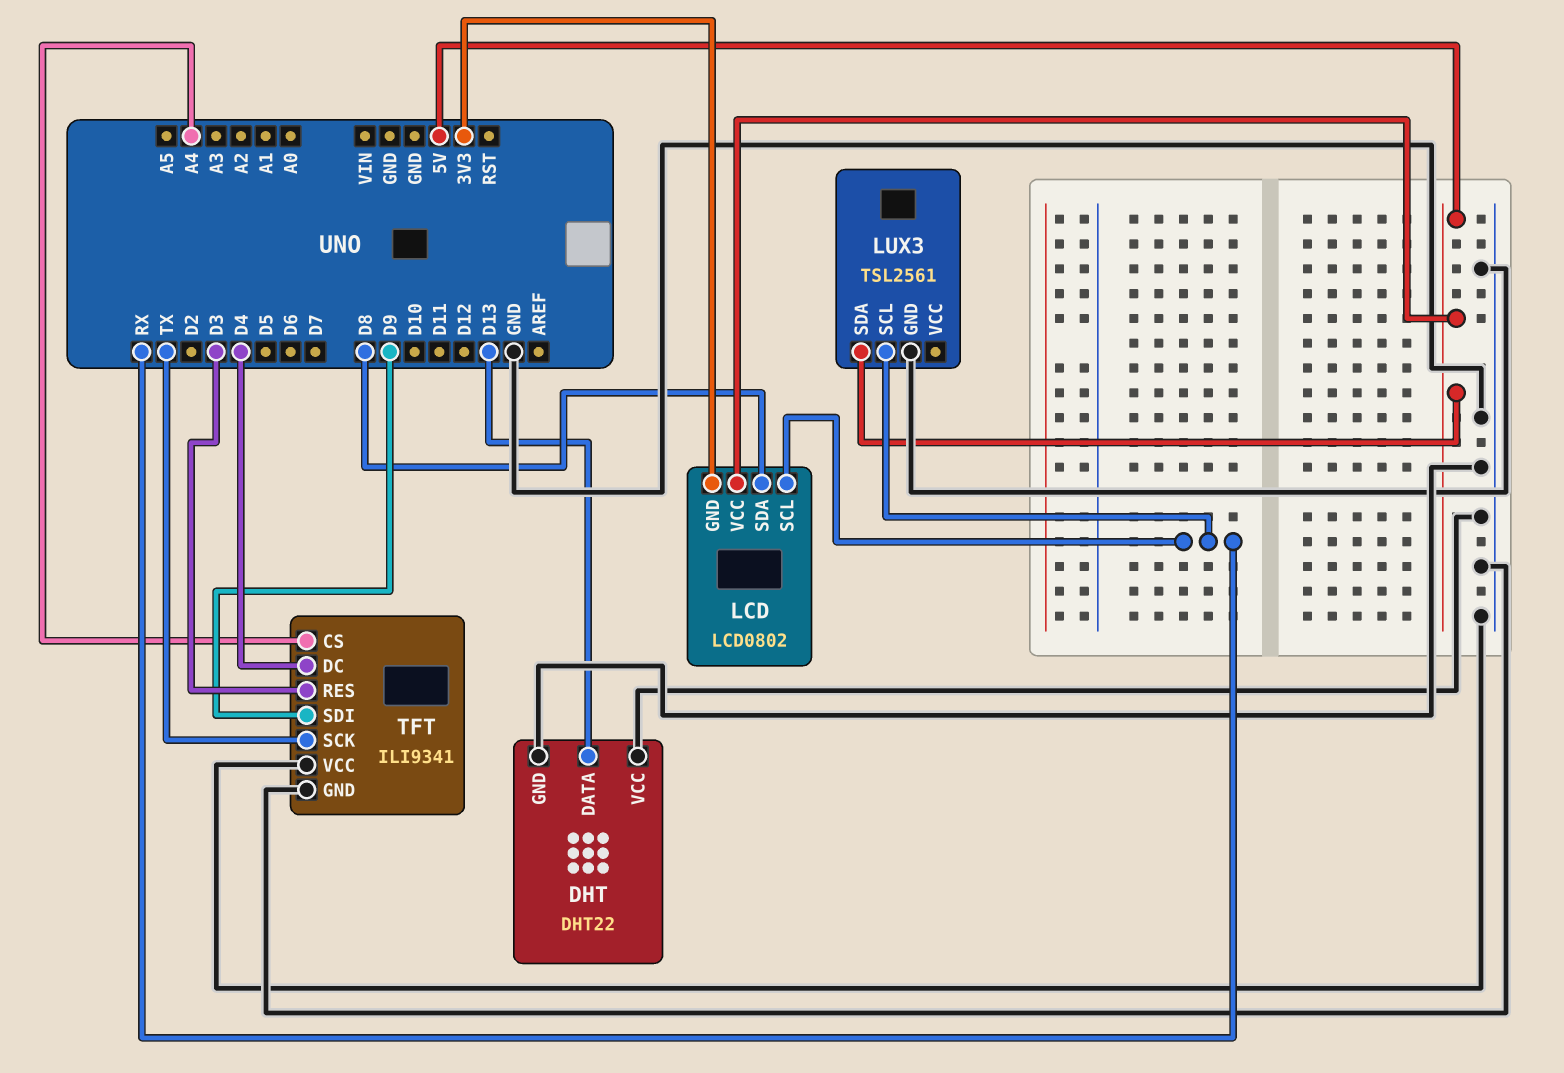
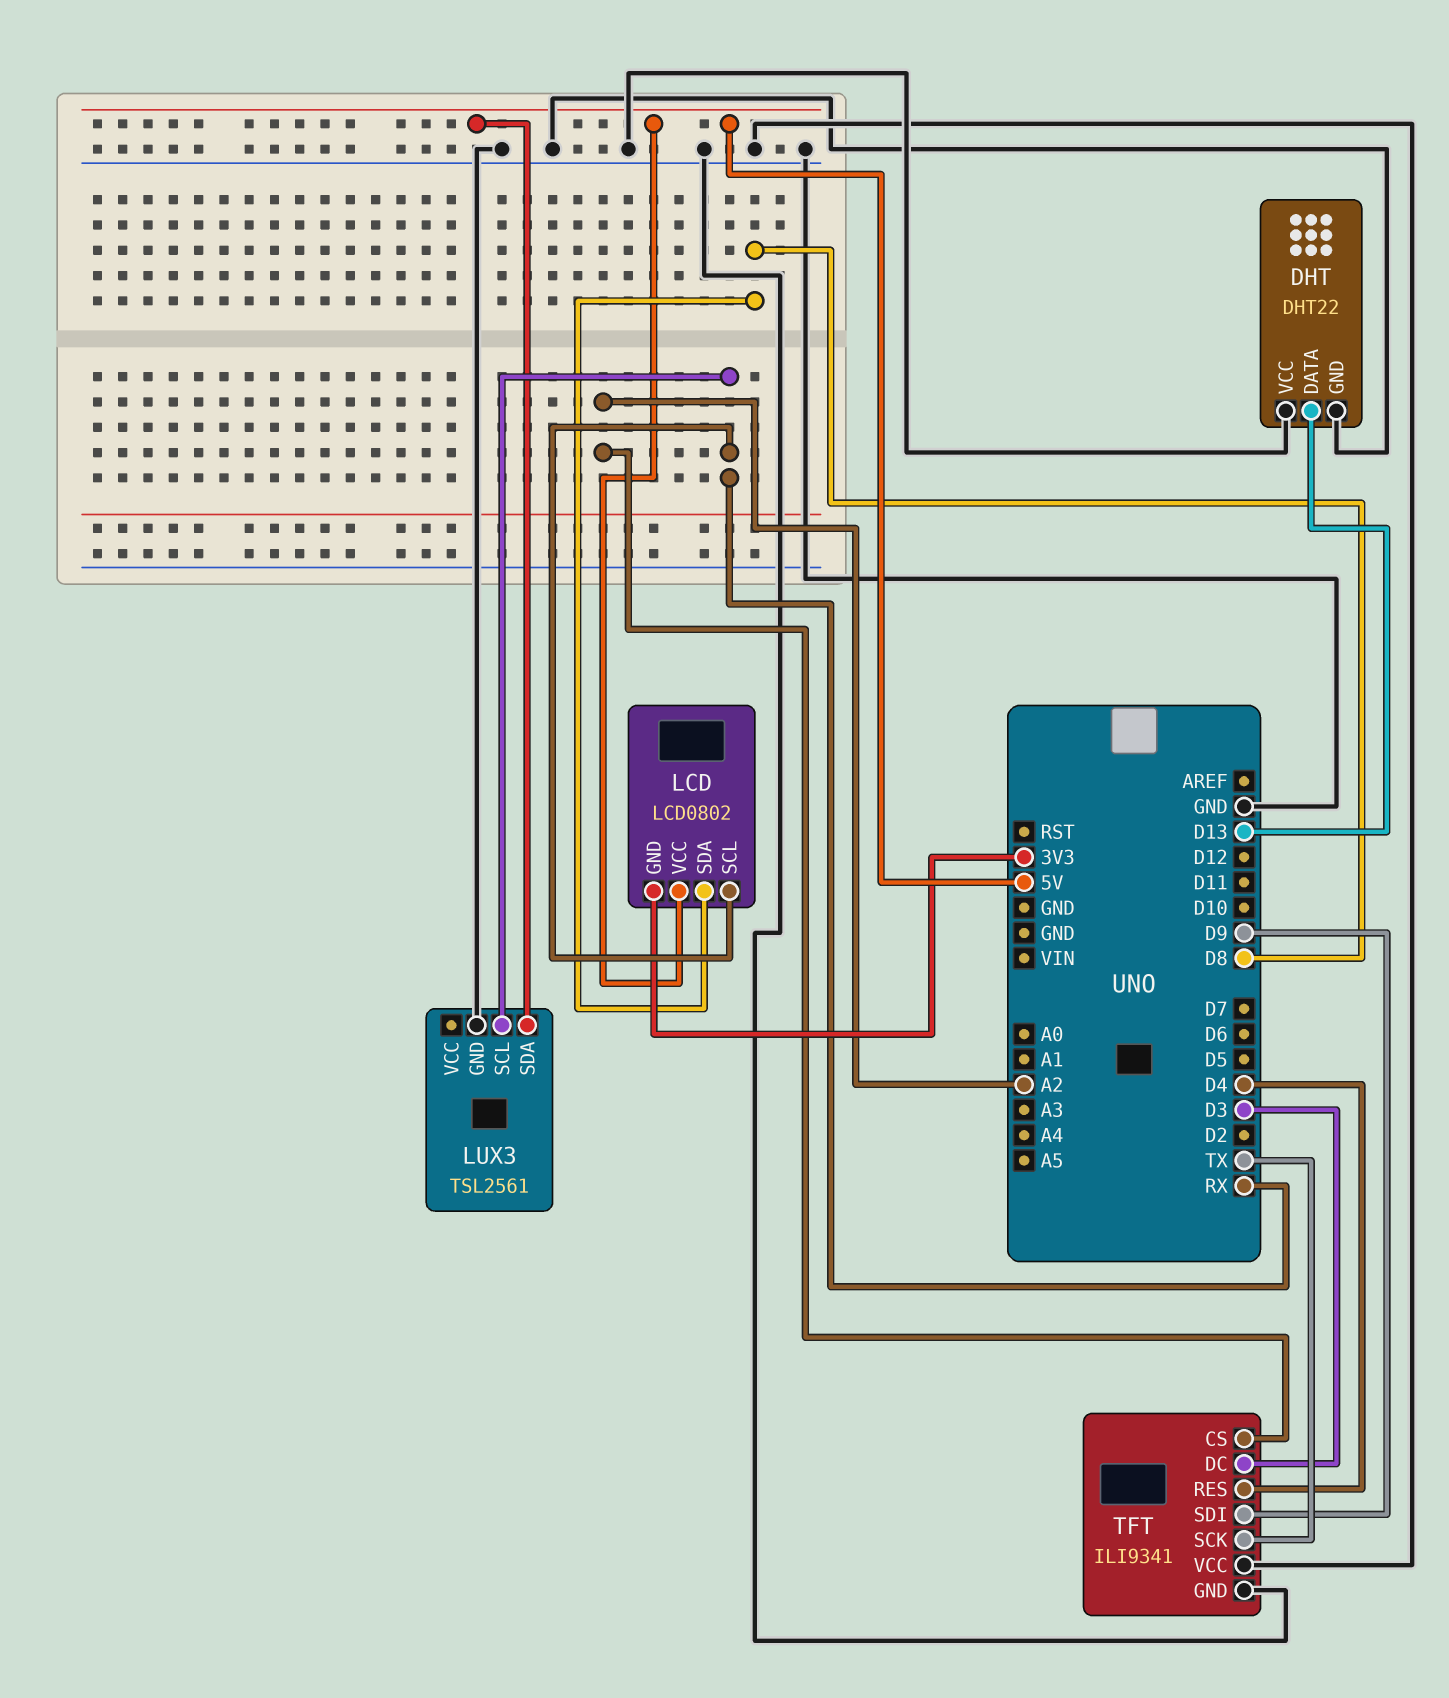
TFT pin CS: A4 -> A2
TFT pin DC: D4 -> D3
TFT pin RES: D3 -> D4

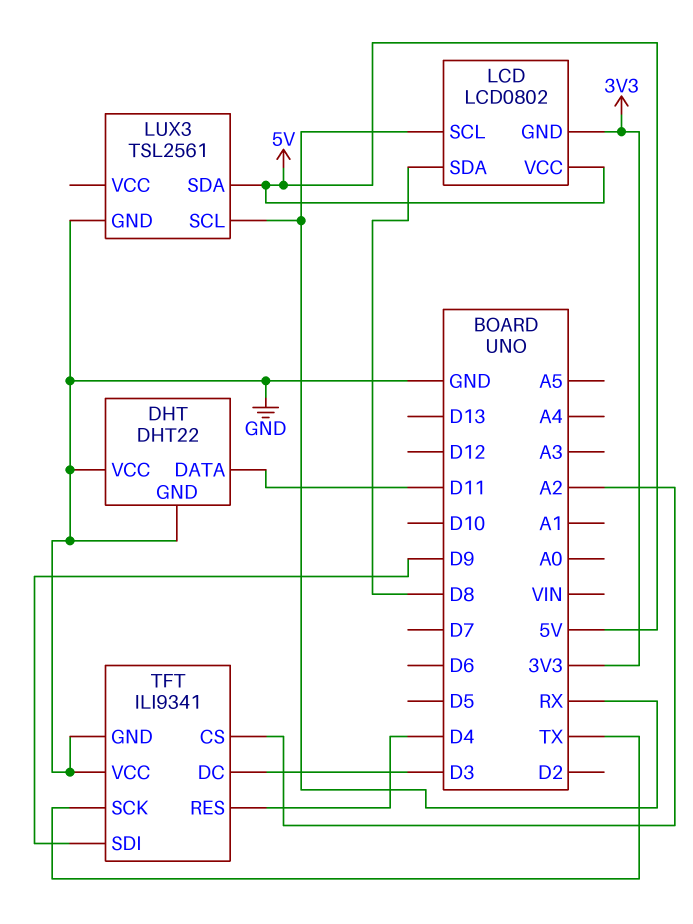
DHT pin DATA: D13 -> D11

